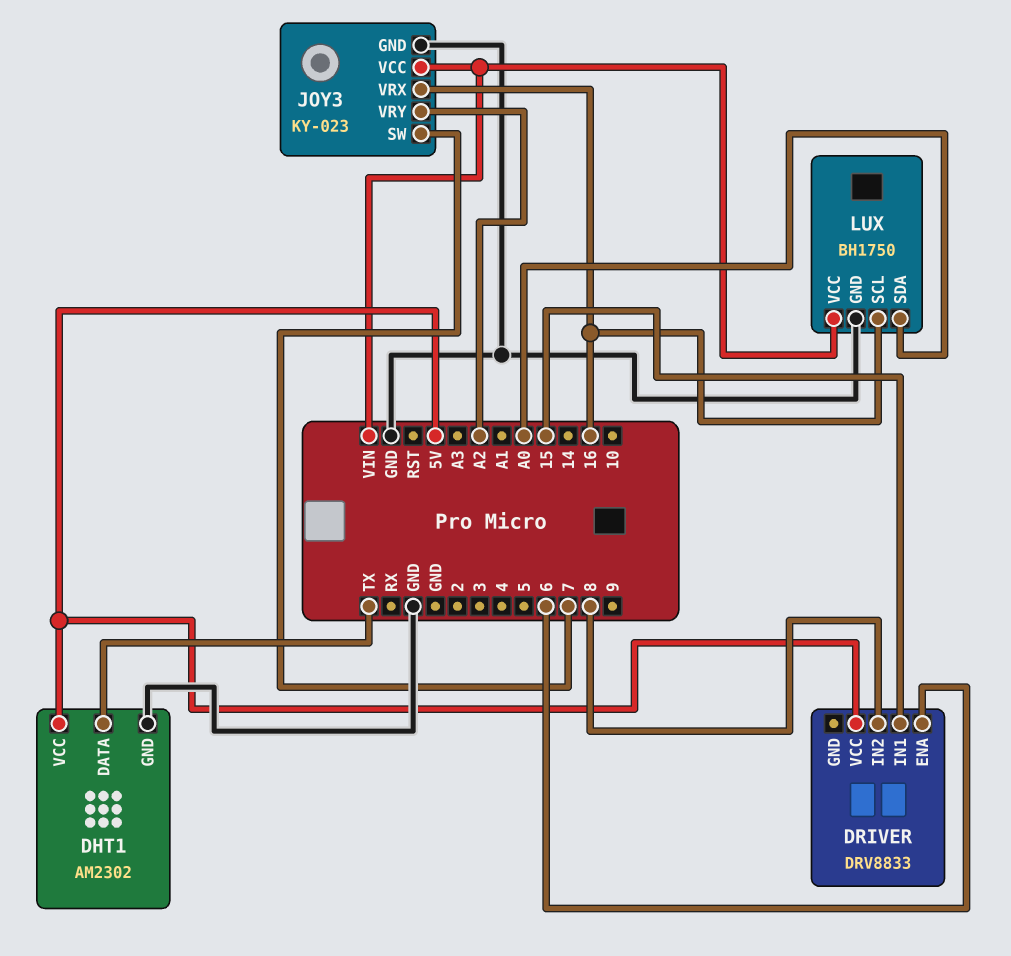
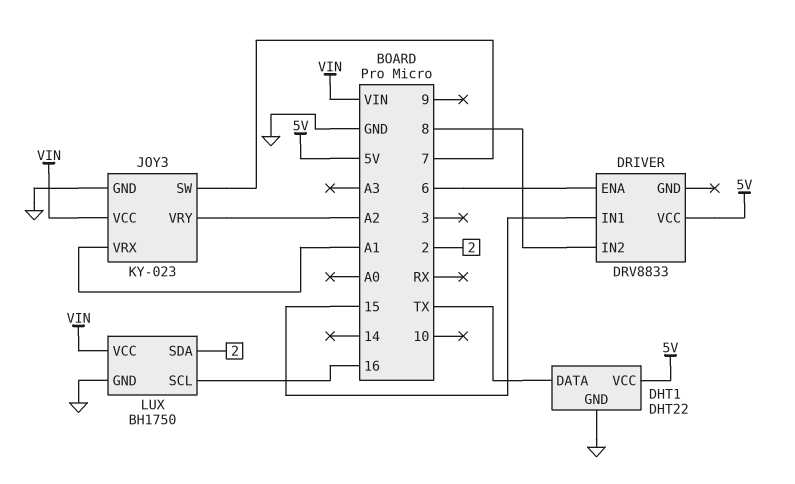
DHT1: AM2302 -> DHT22
JOY3 pin VRX: 16 -> A1
LUX pin SDA: A0 -> 2

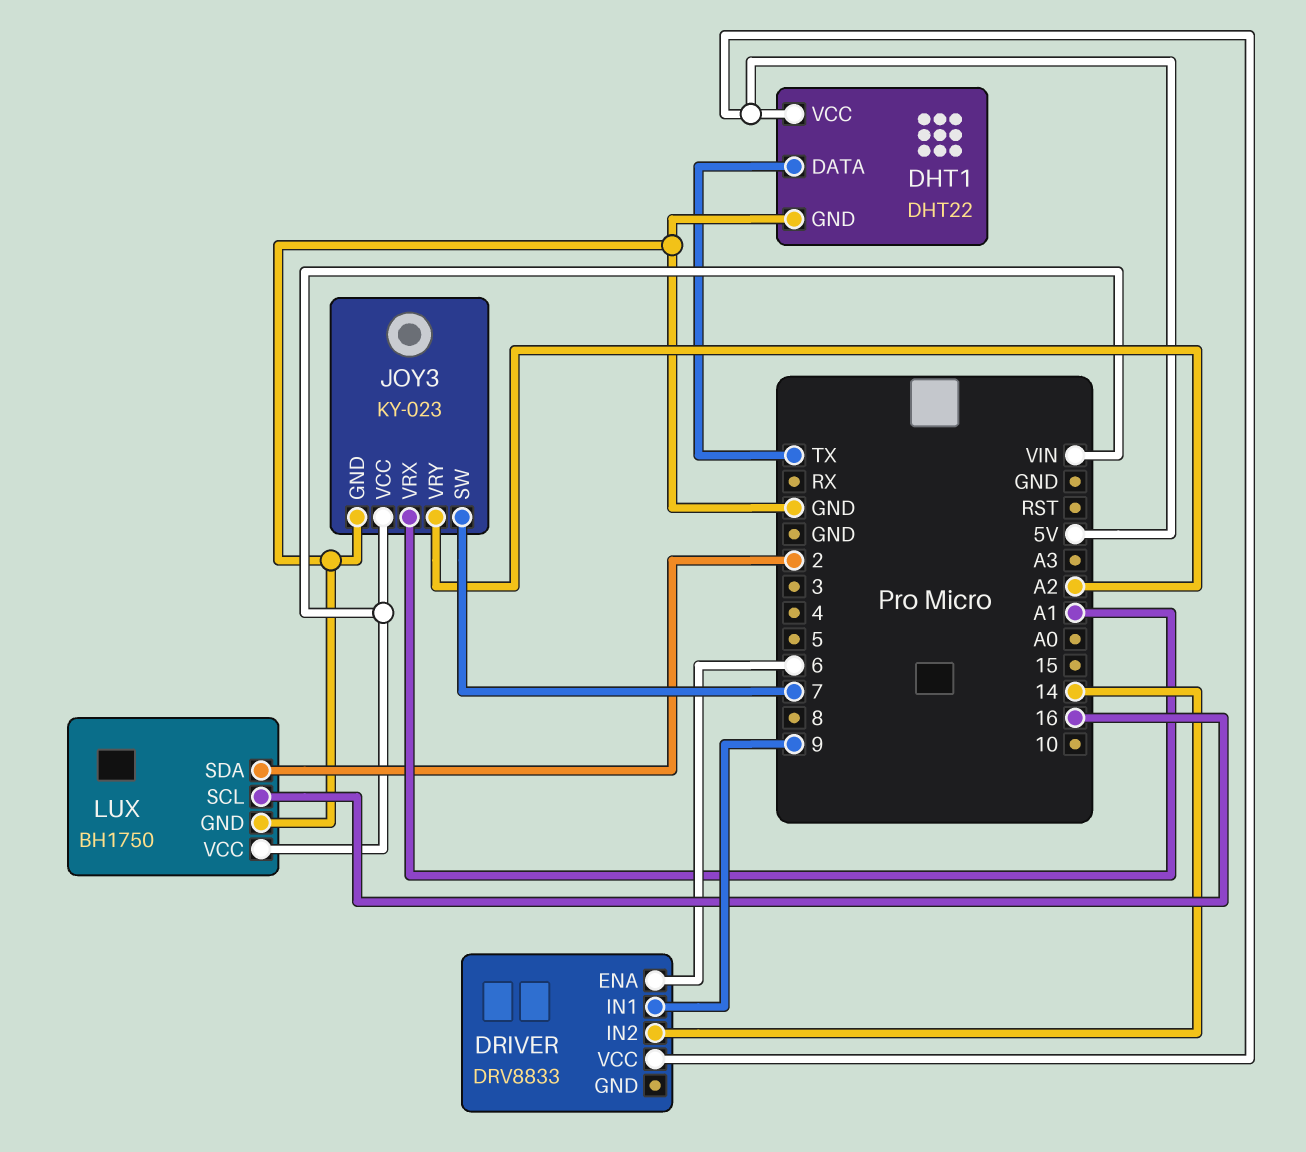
DRIVER pin IN1: 15 -> 9
DRIVER pin IN2: 8 -> 14

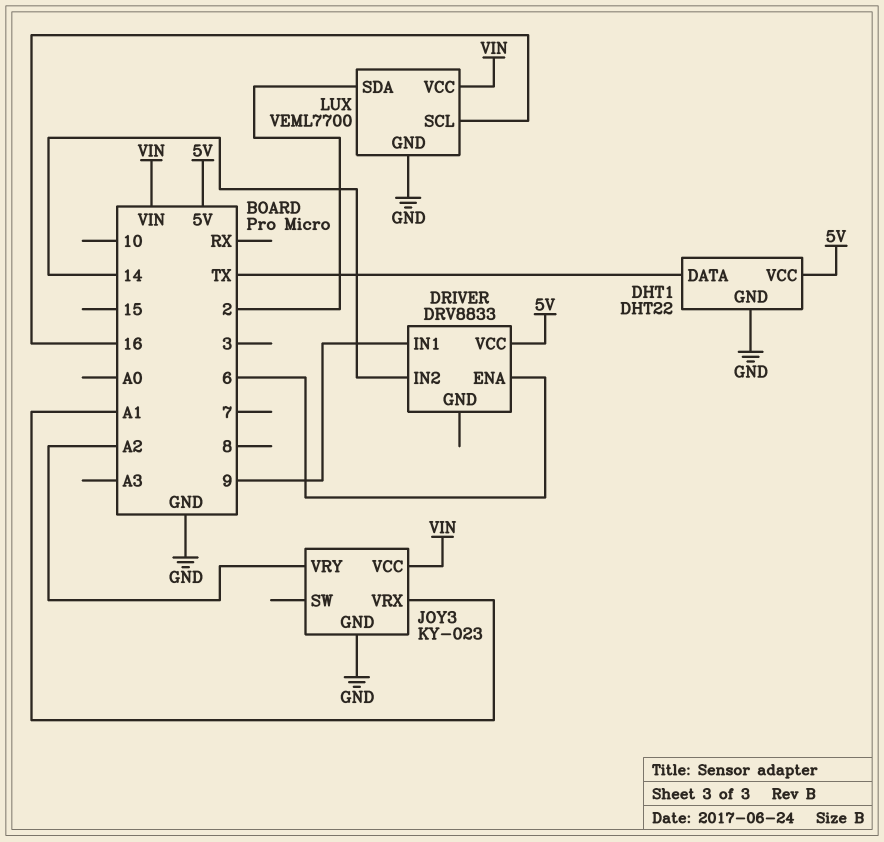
JOY3 pin SW: 7 -> none
LUX: BH1750 -> VEML7700

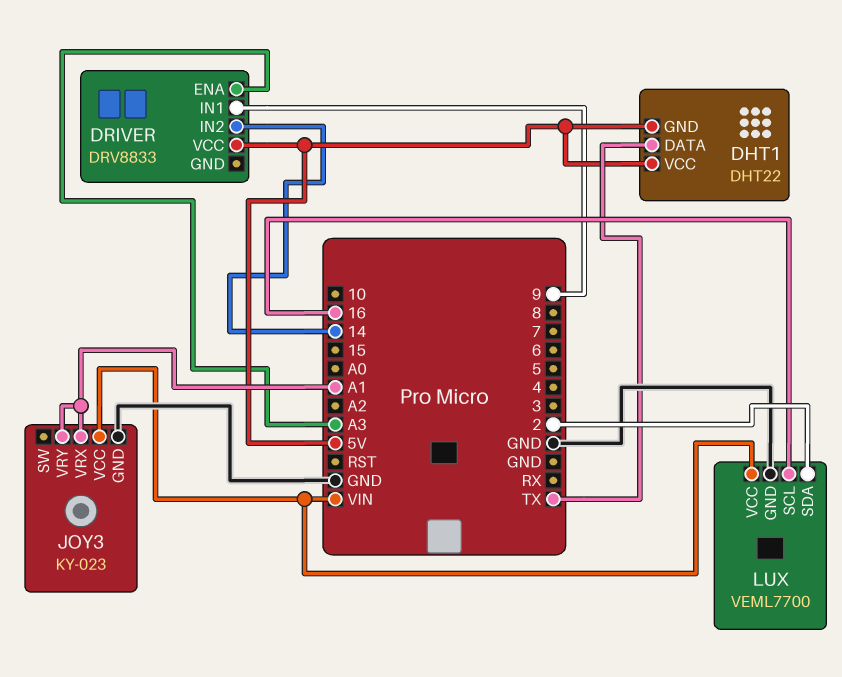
DHT1 pin GND: GND -> 5V
DRIVER pin ENA: 6 -> A3
JOY3 pin VRY: A2 -> A1

